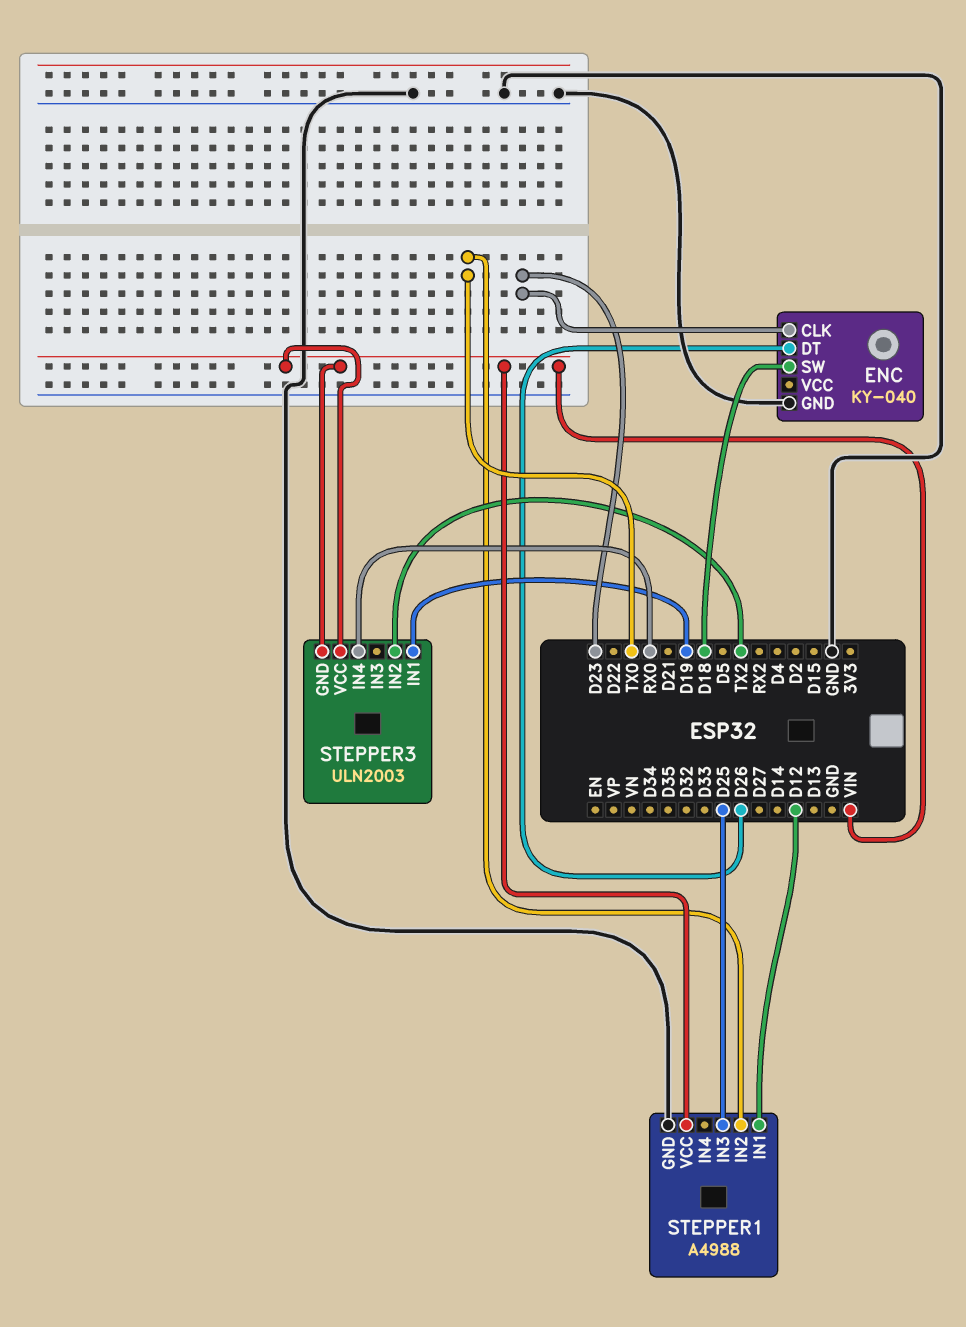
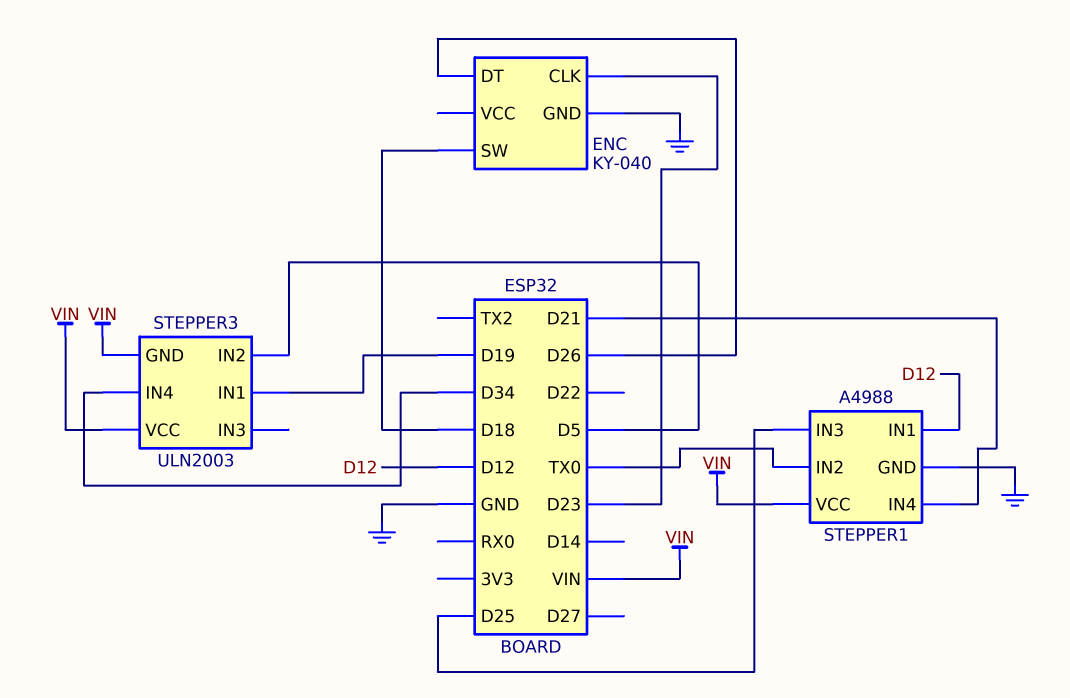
STEPPER1 pin IN4: none -> D21
STEPPER3 pin IN2: TX2 -> D5
STEPPER3 pin IN4: RX0 -> D34

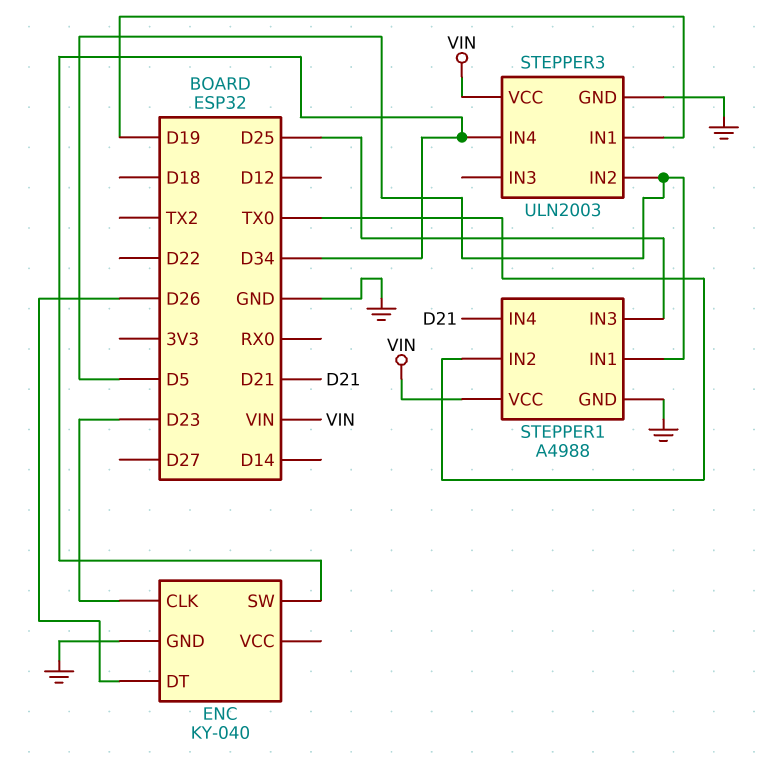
ENC pin SW: D18 -> D34
STEPPER1 pin IN1: D12 -> D5
STEPPER3 pin GND: VIN -> GND

